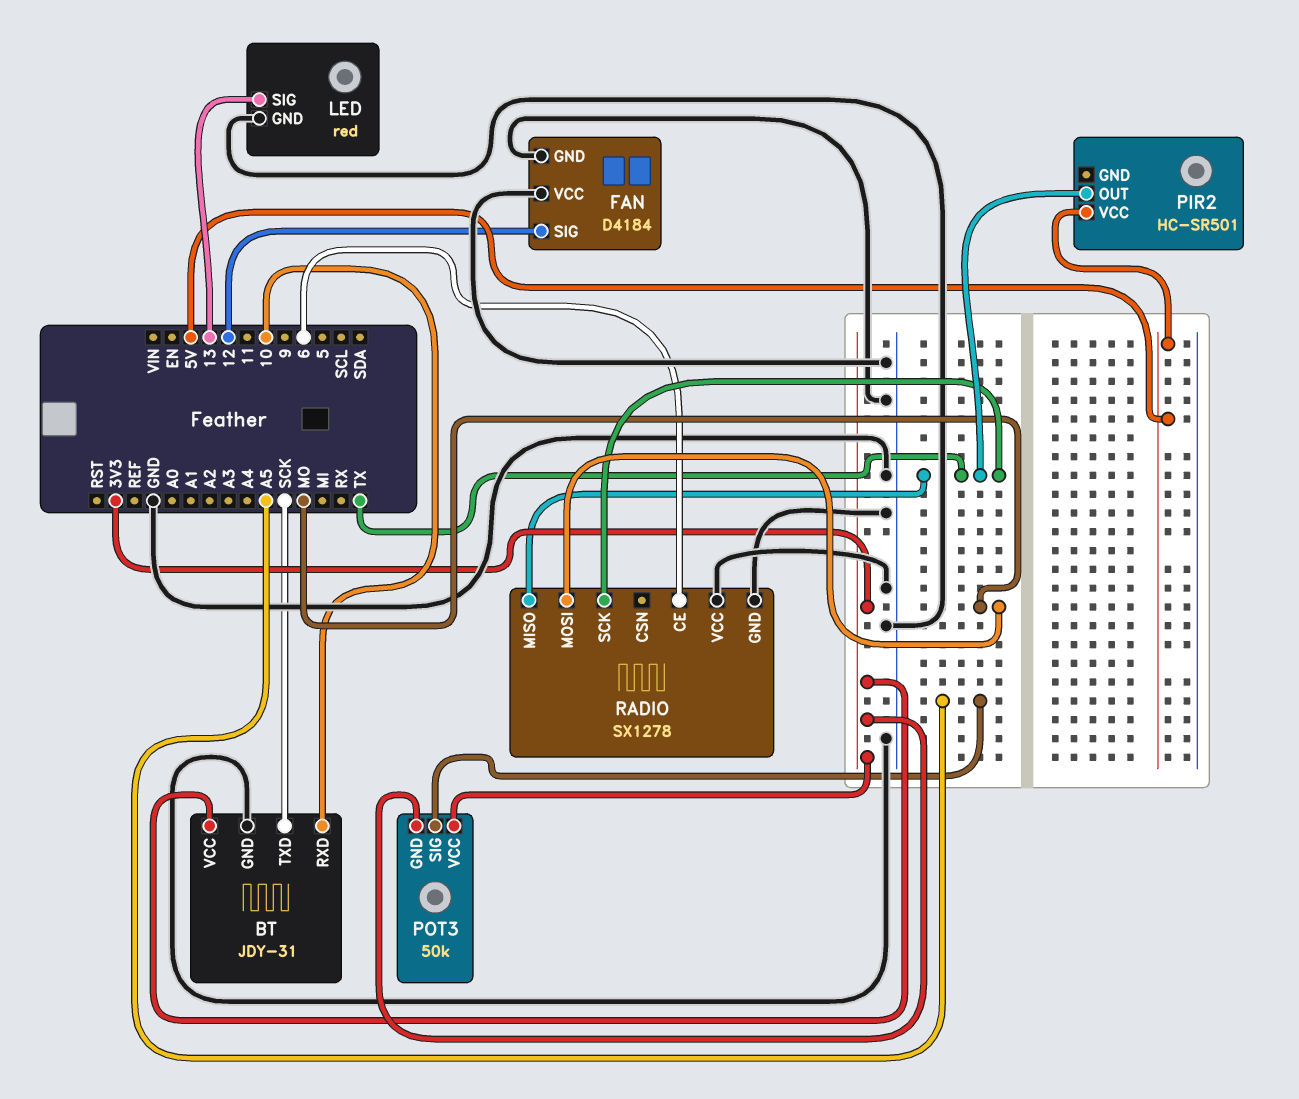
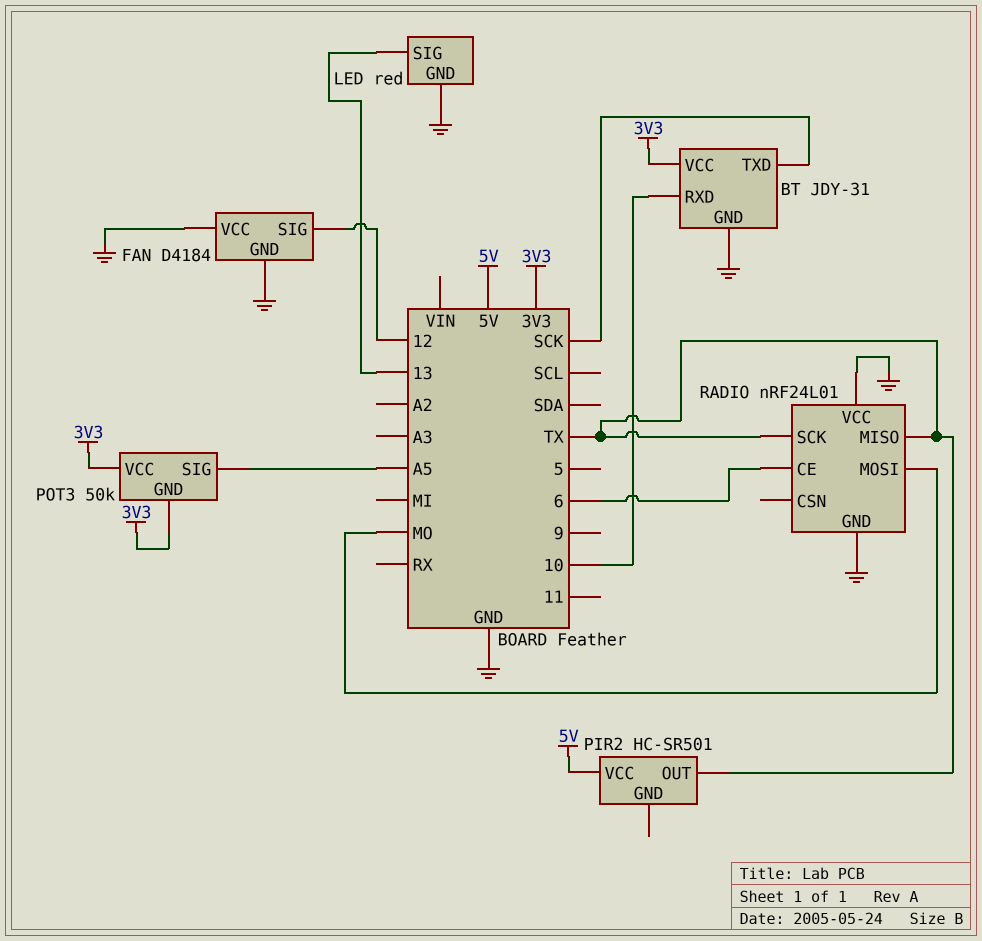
RADIO: SX1278 -> nRF24L01

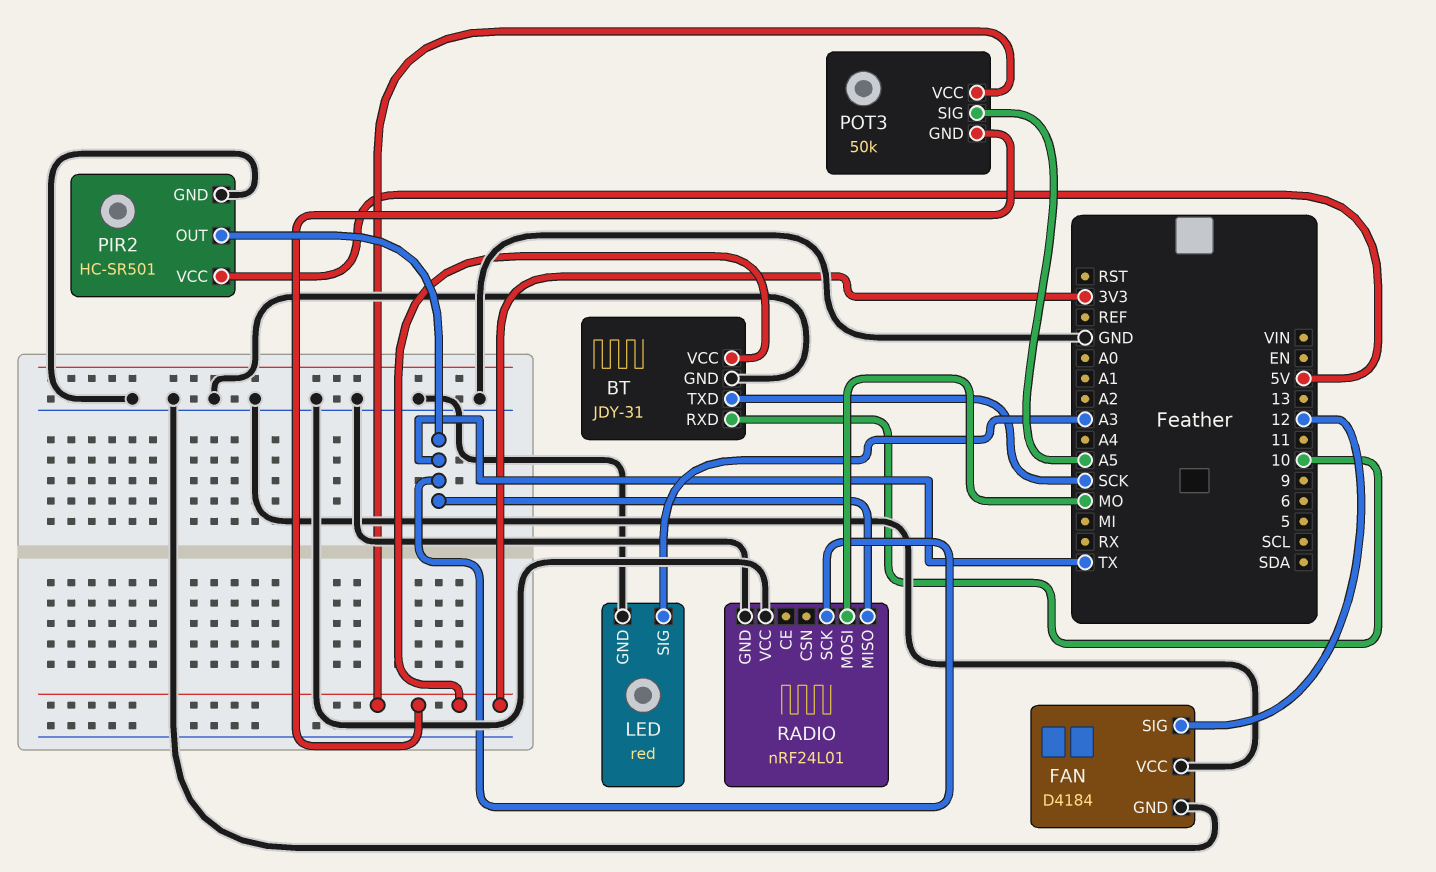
LED pin SIG: 13 -> A3
PIR2 pin GND: none -> GND
RADIO pin CE: 6 -> none

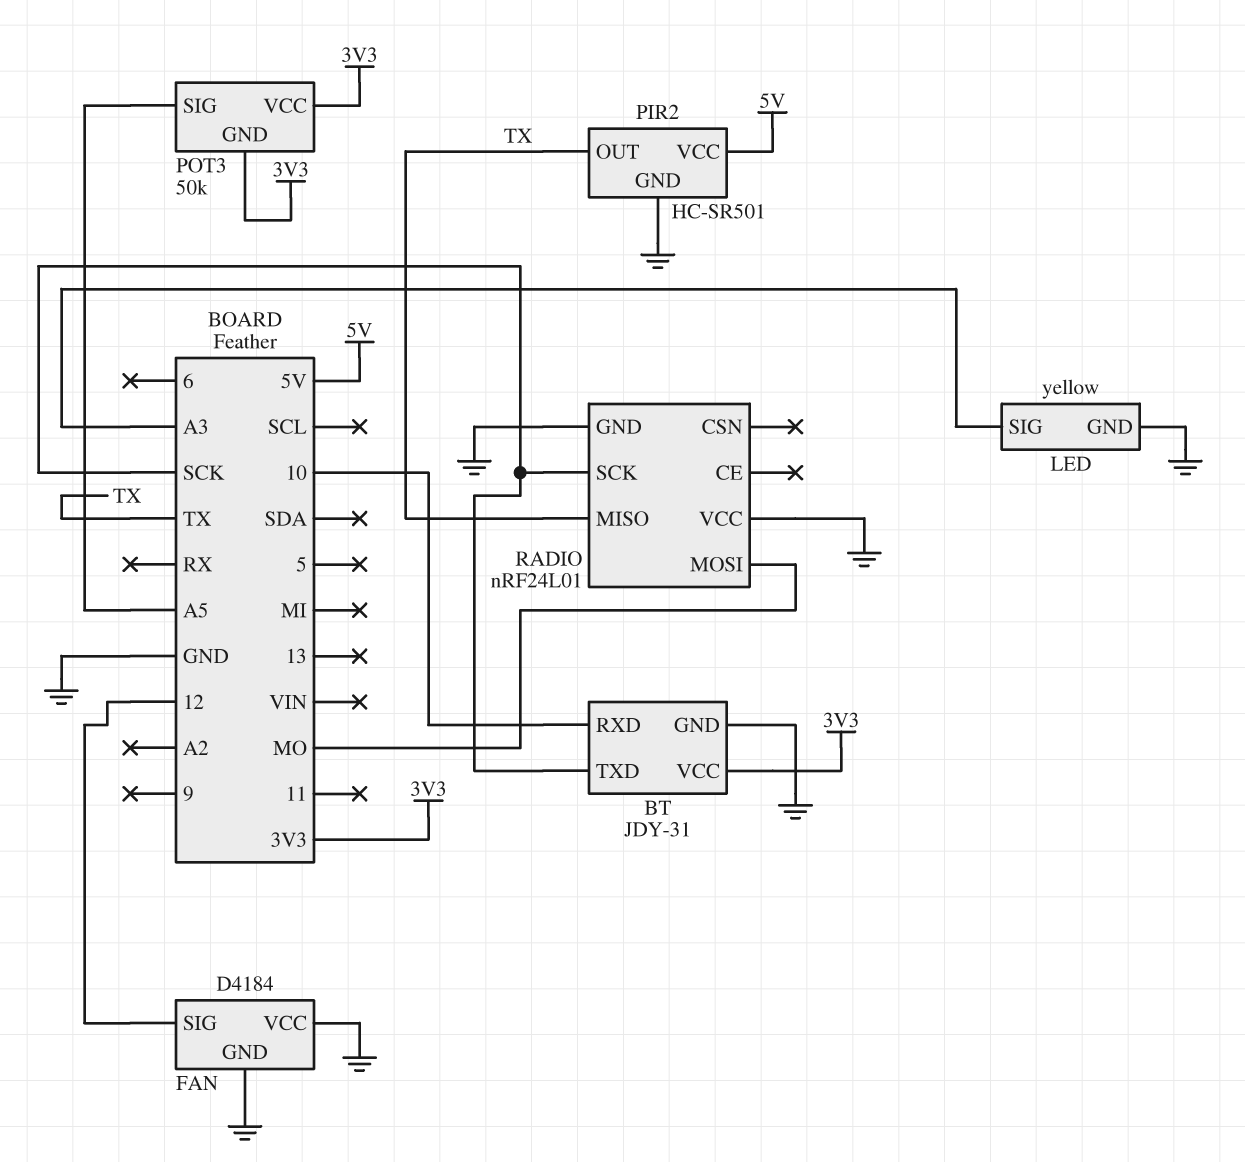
LED: red -> yellow
RADIO pin SCK: TX -> SCK

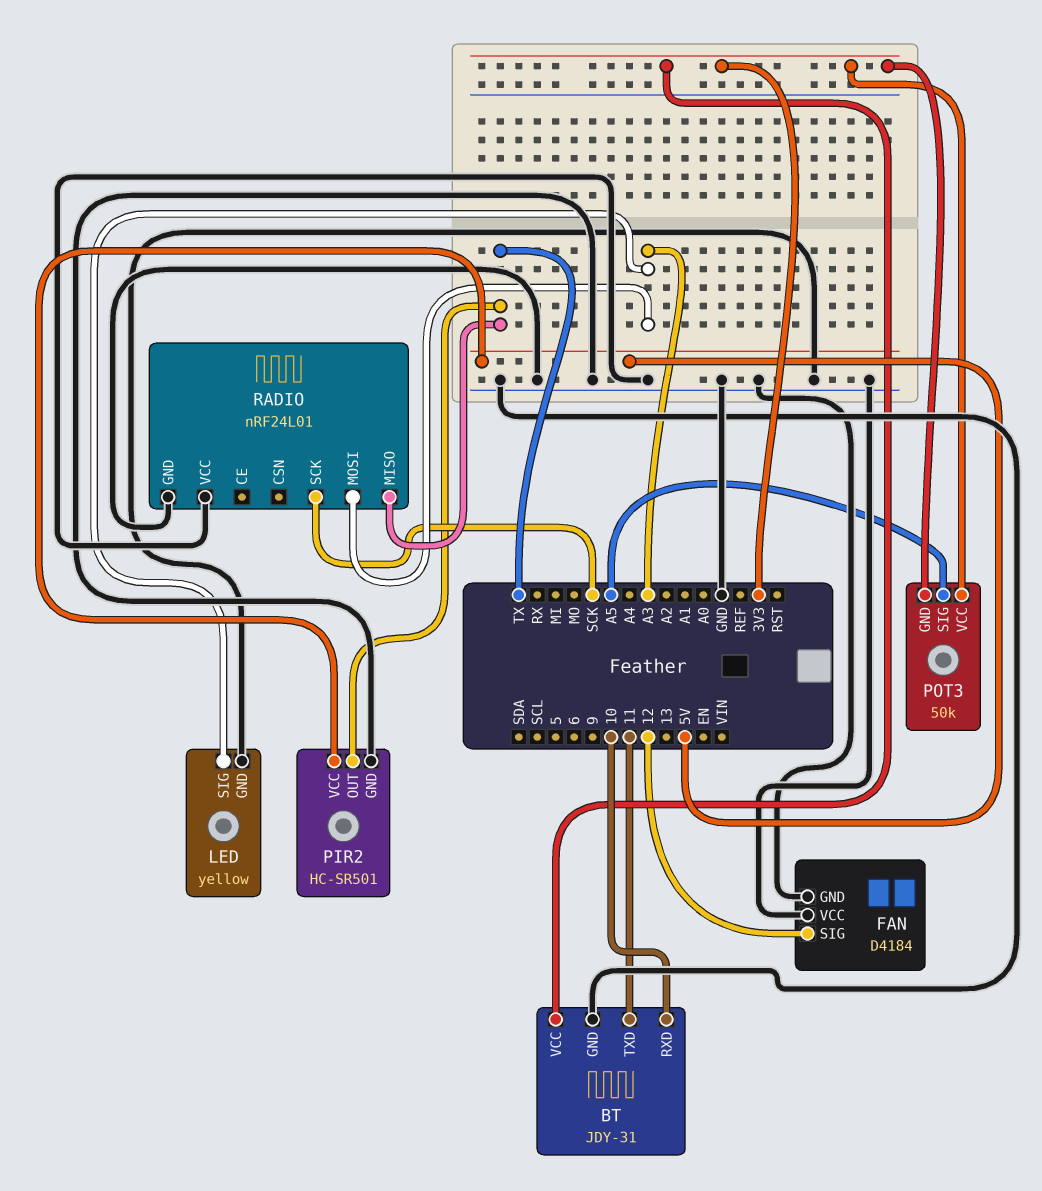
BT pin TXD: SCK -> 11
RADIO pin MOSI: MO -> A3

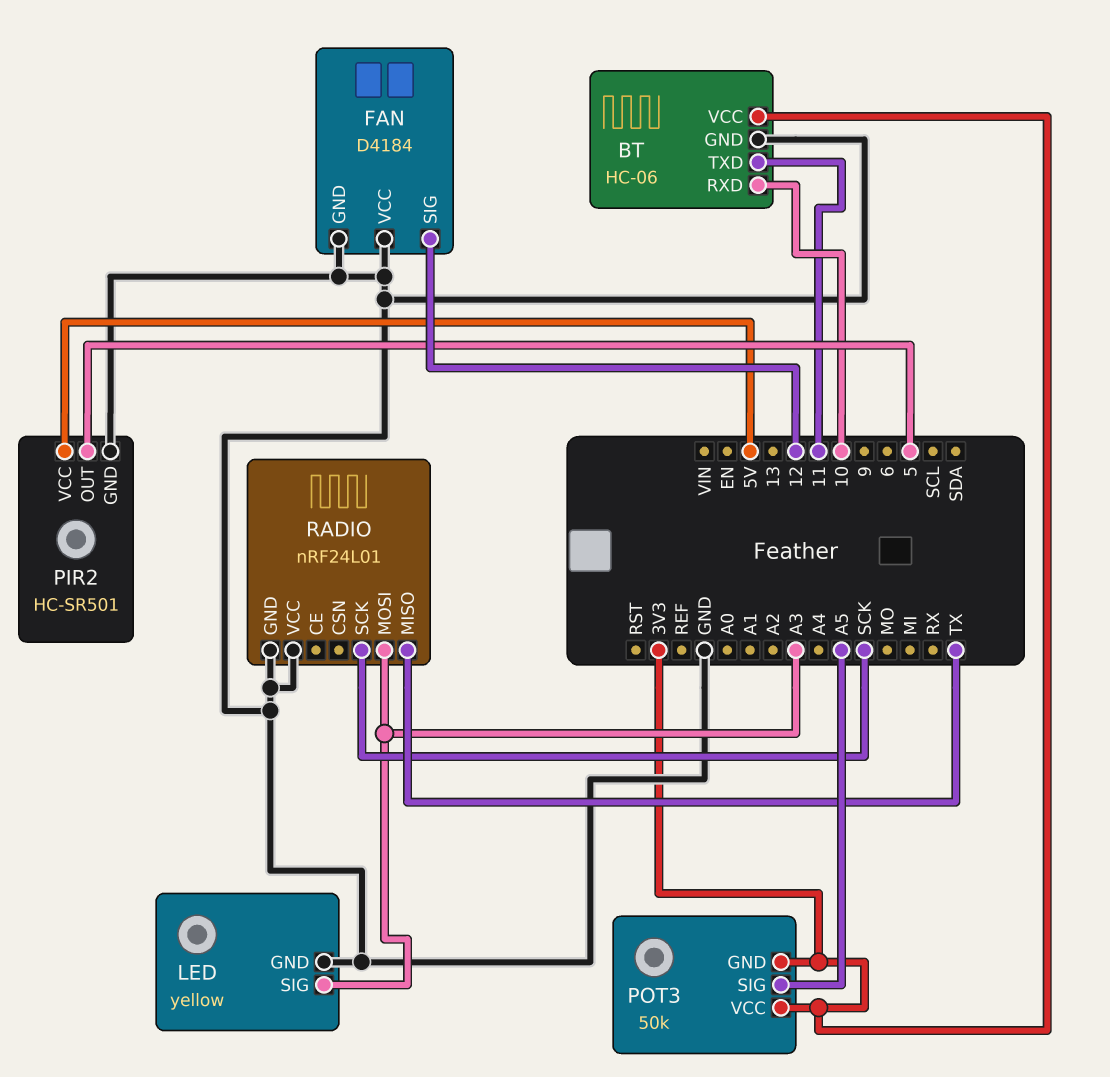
BT: JDY-31 -> HC-06
PIR2 pin OUT: TX -> 5

